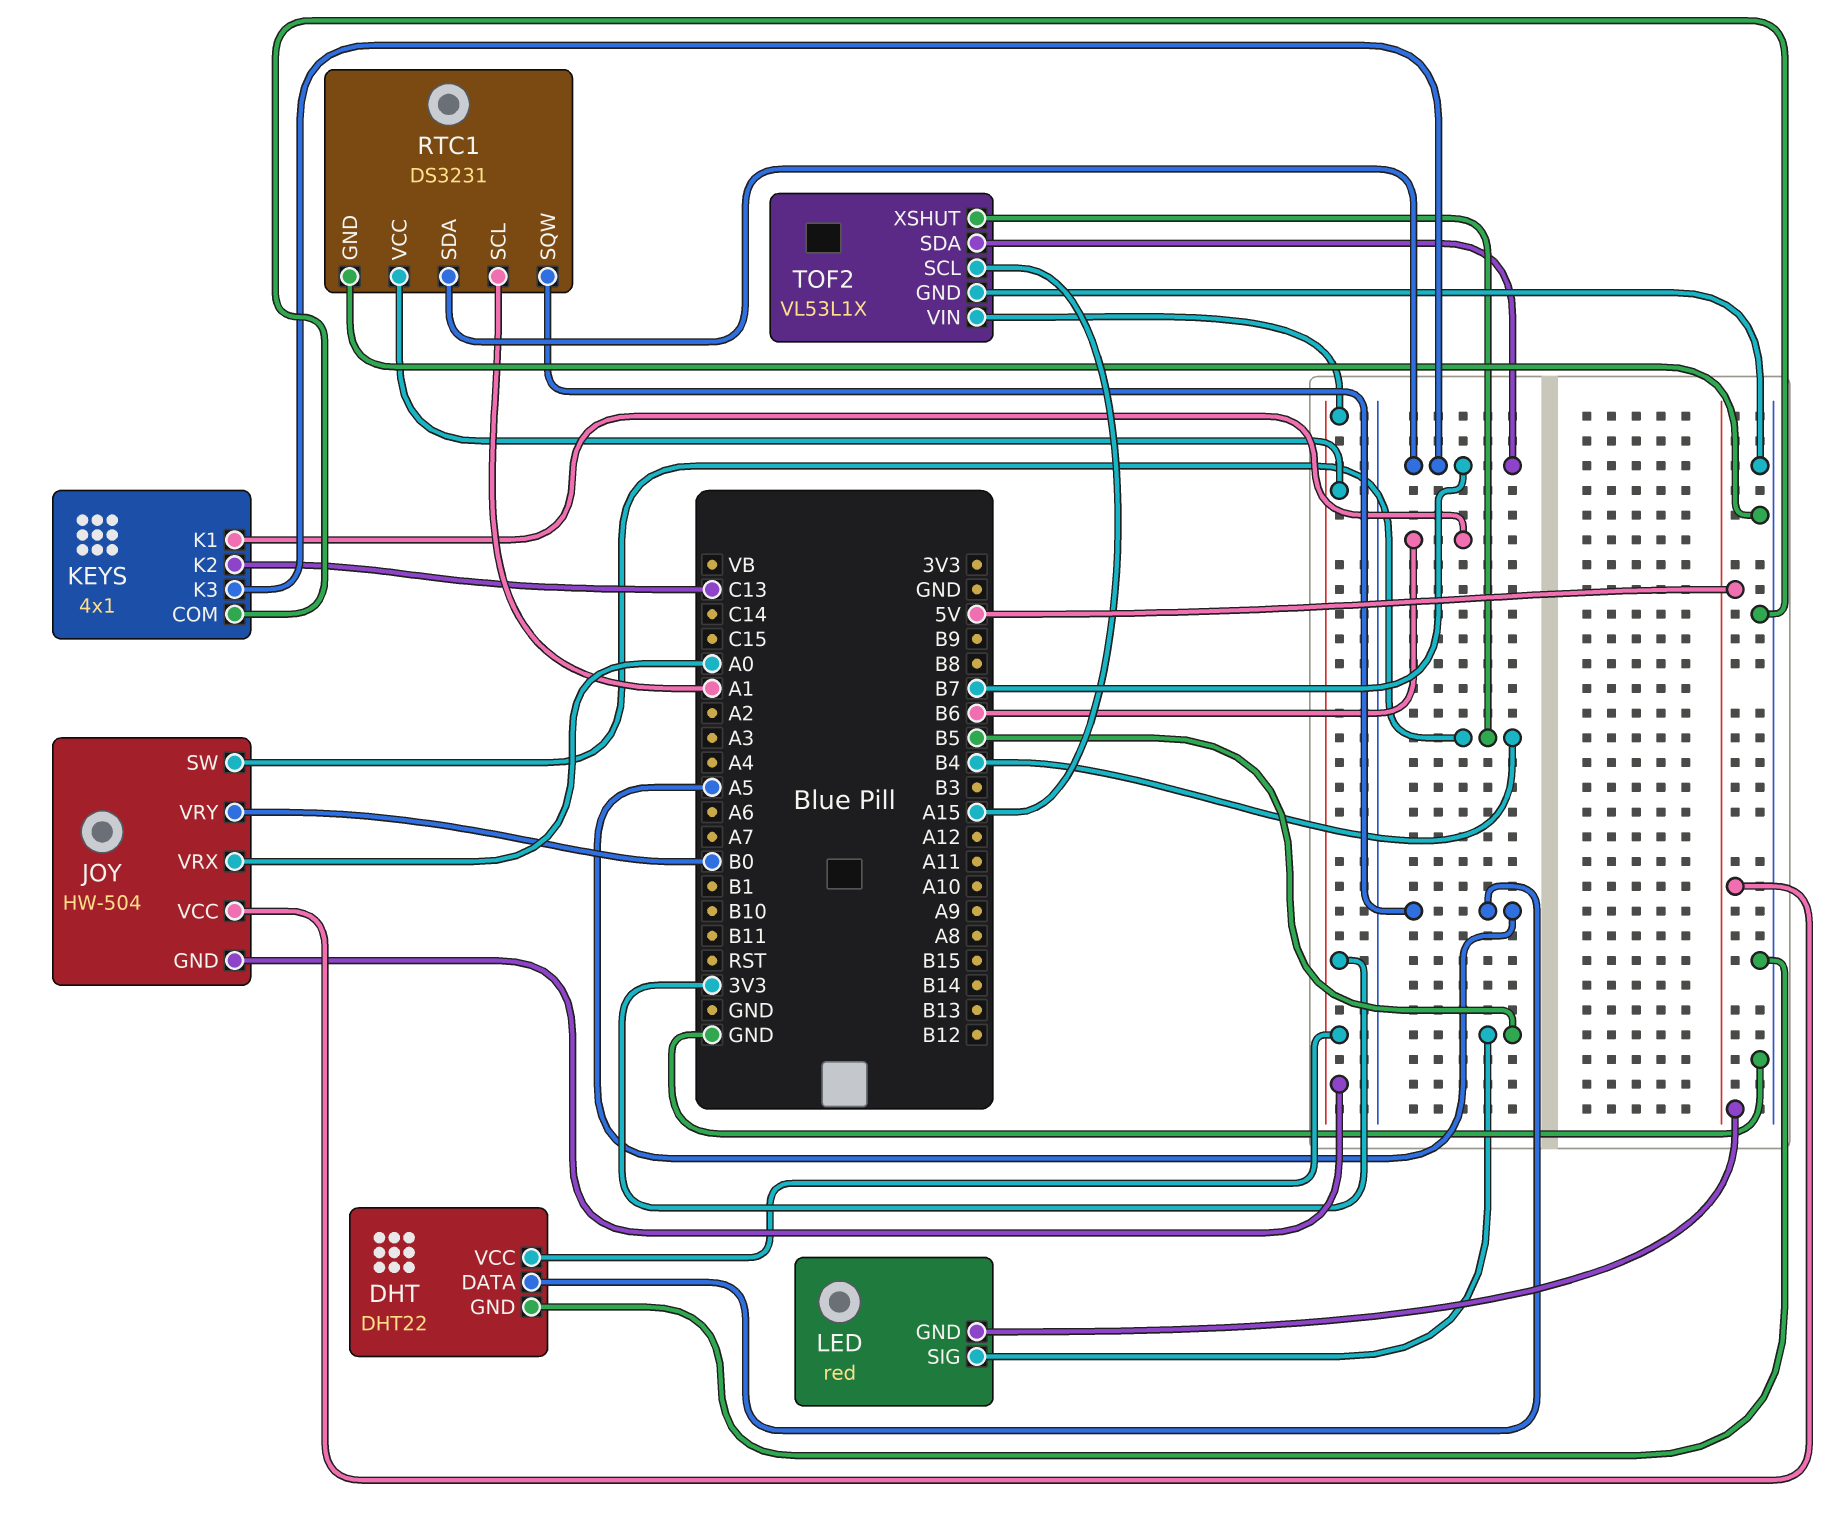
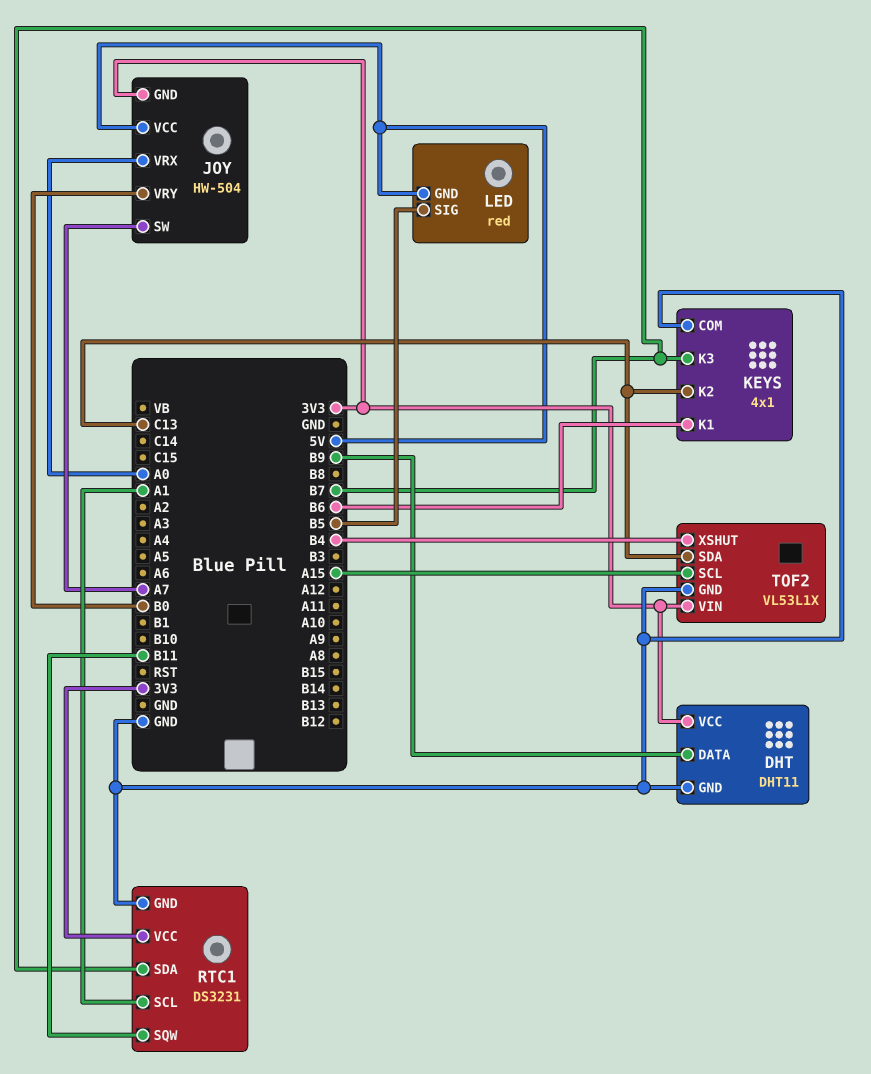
DHT: DHT22 -> DHT11
DHT pin DATA: A5 -> B9
JOY pin SW: B4 -> A7
RTC1 pin SQW: A5 -> B11
TOF2 pin SDA: B7 -> C13

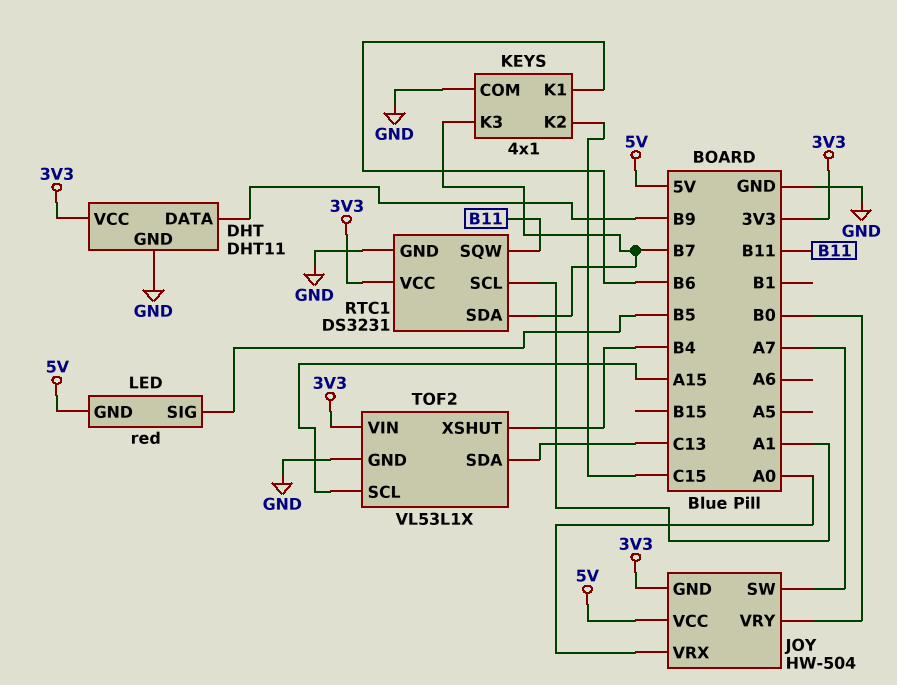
KEYS pin K2: C13 -> C15

